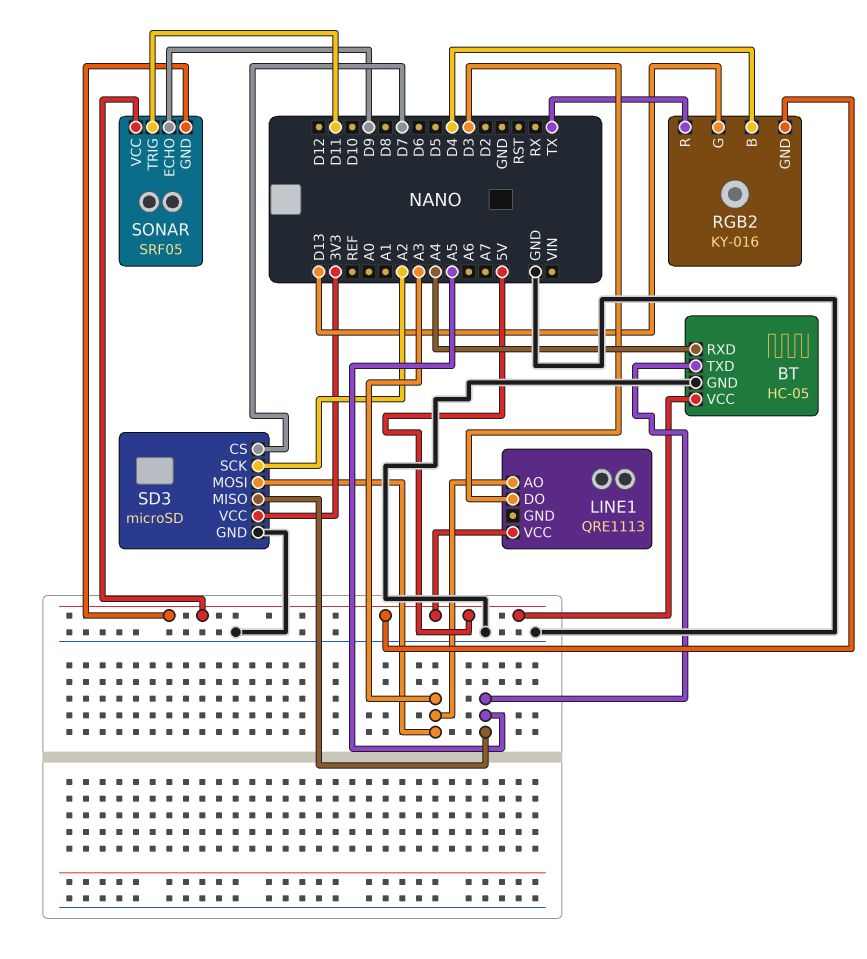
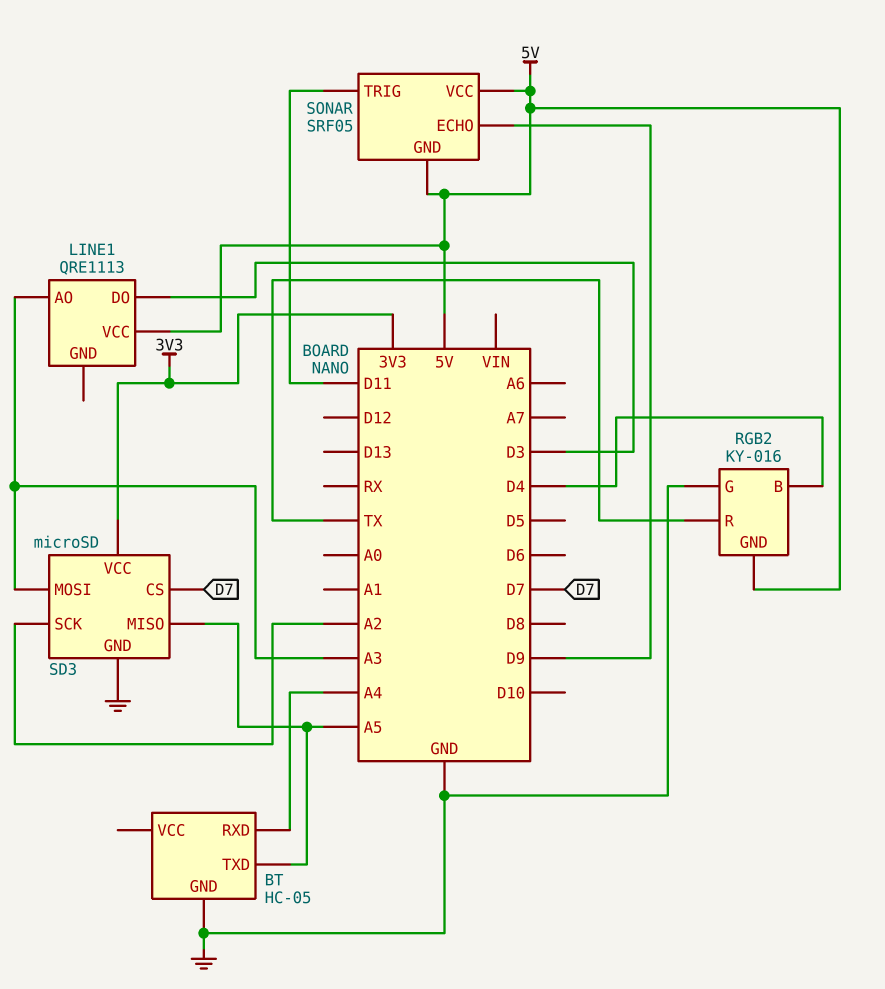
BT pin VCC: 5V -> none
RGB2 pin G: D13 -> GND

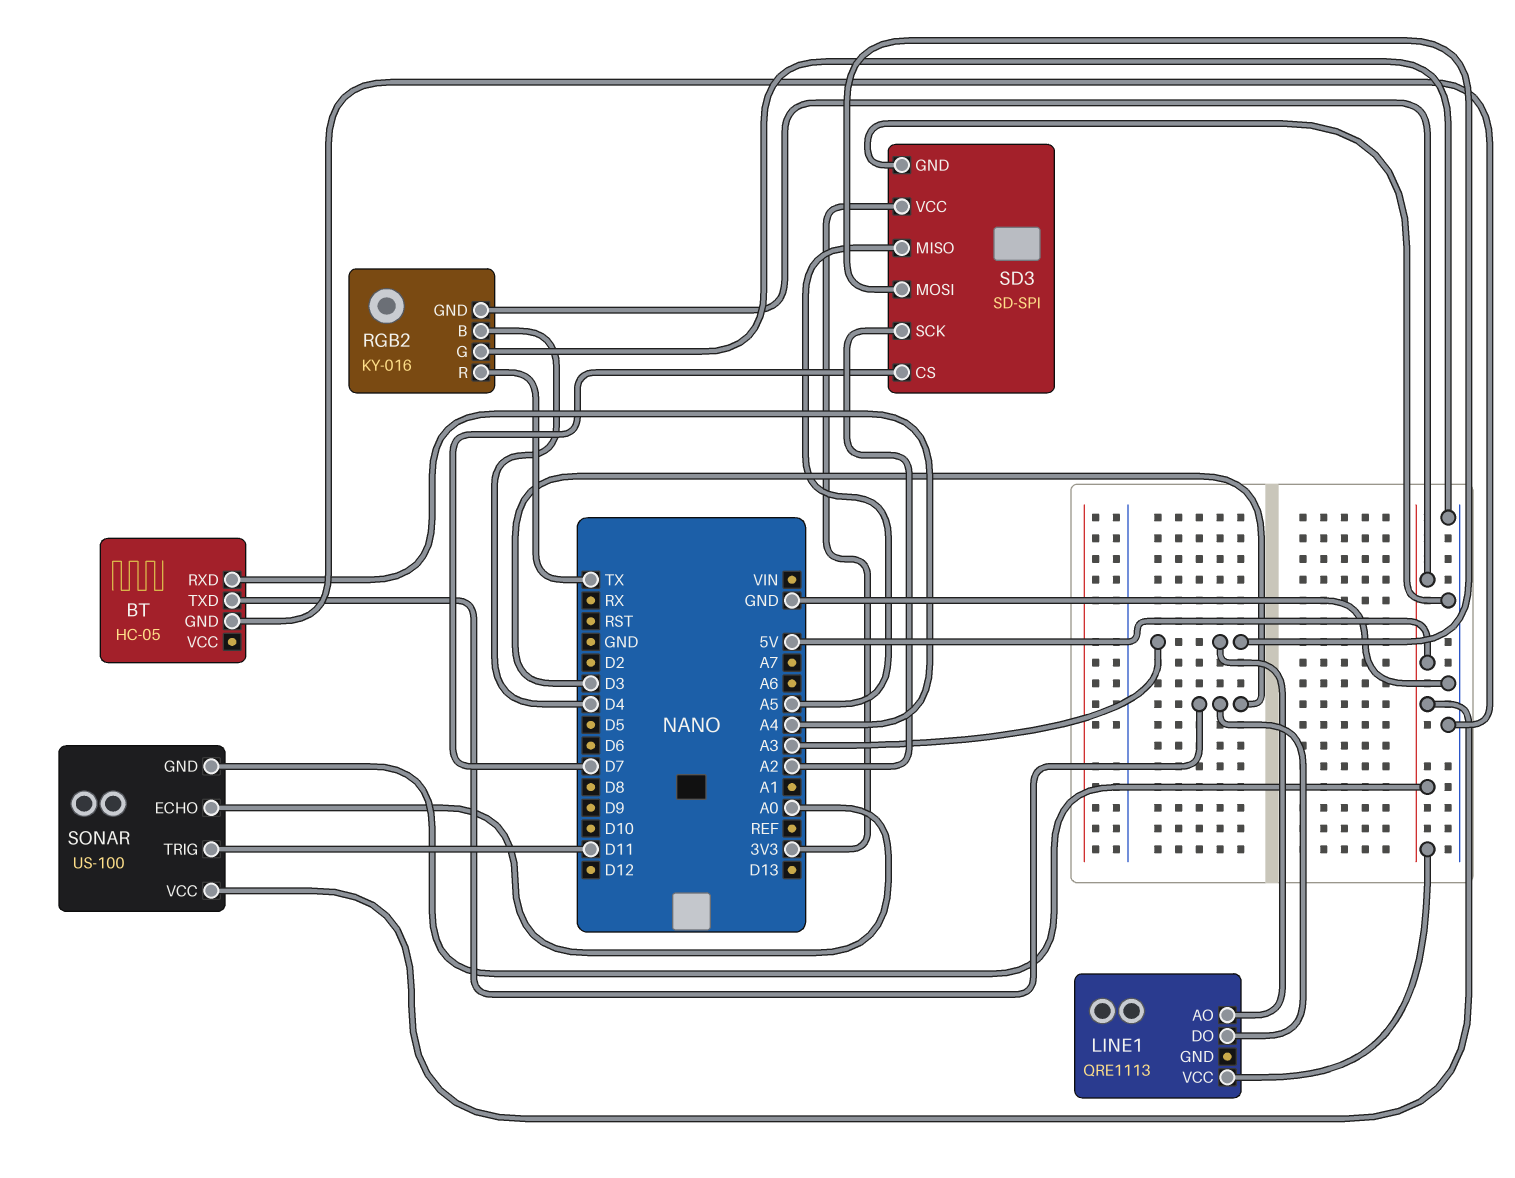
BT pin TXD: A5 -> D3
SD3: microSD -> SD-SPI
SONAR: SRF05 -> US-100
SONAR pin ECHO: D9 -> A0

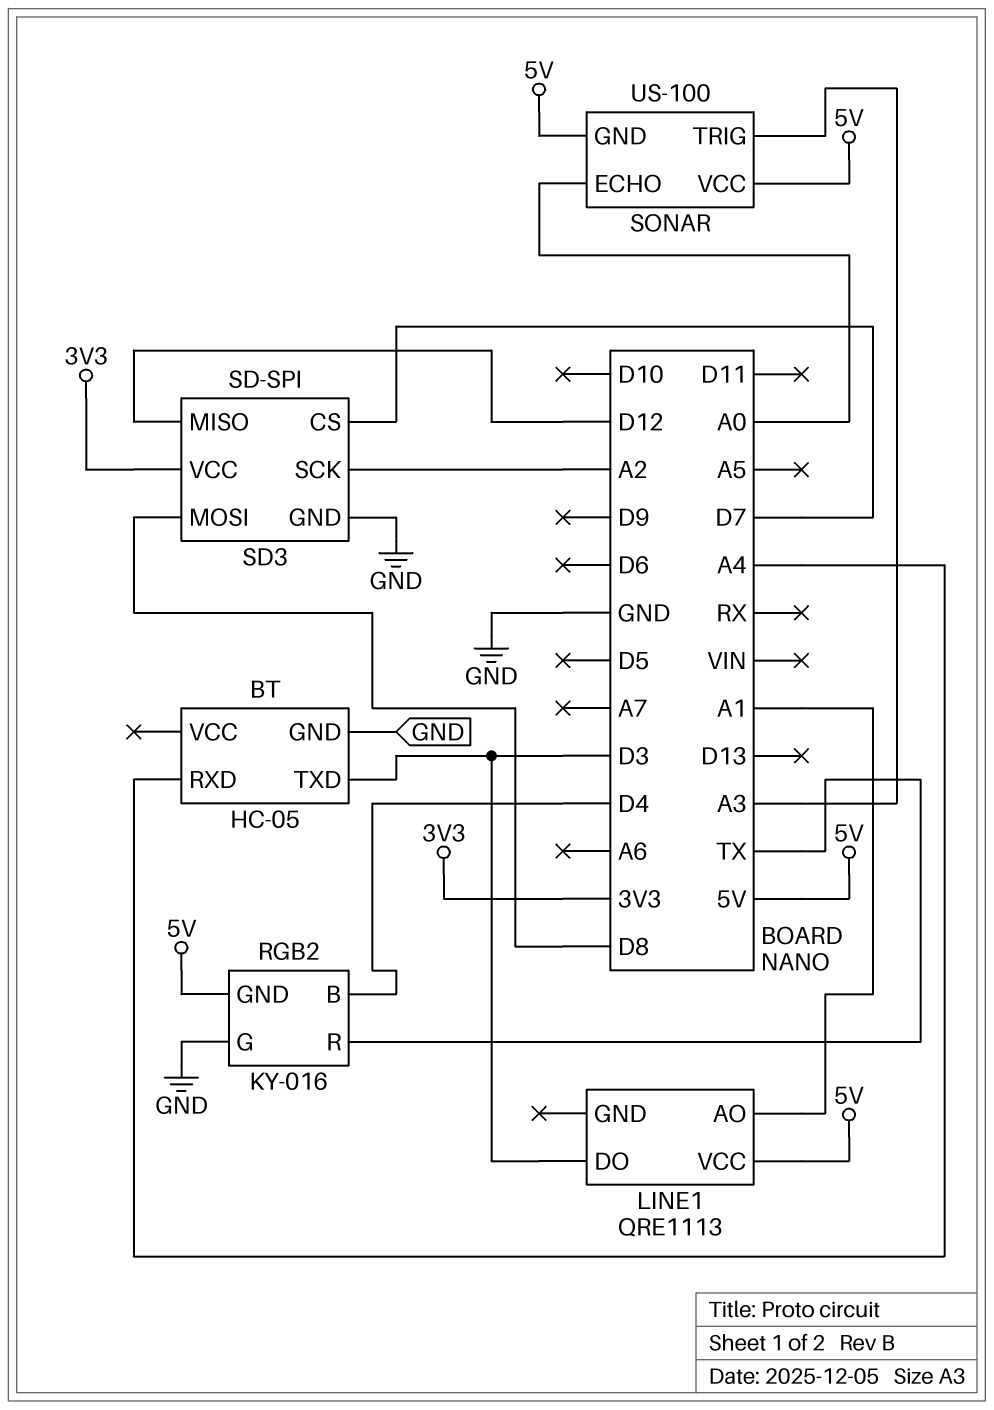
LINE1 pin AO: A3 -> A1
SD3 pin MISO: A5 -> D12
SD3 pin MOSI: A3 -> D8
SONAR pin TRIG: D11 -> A3

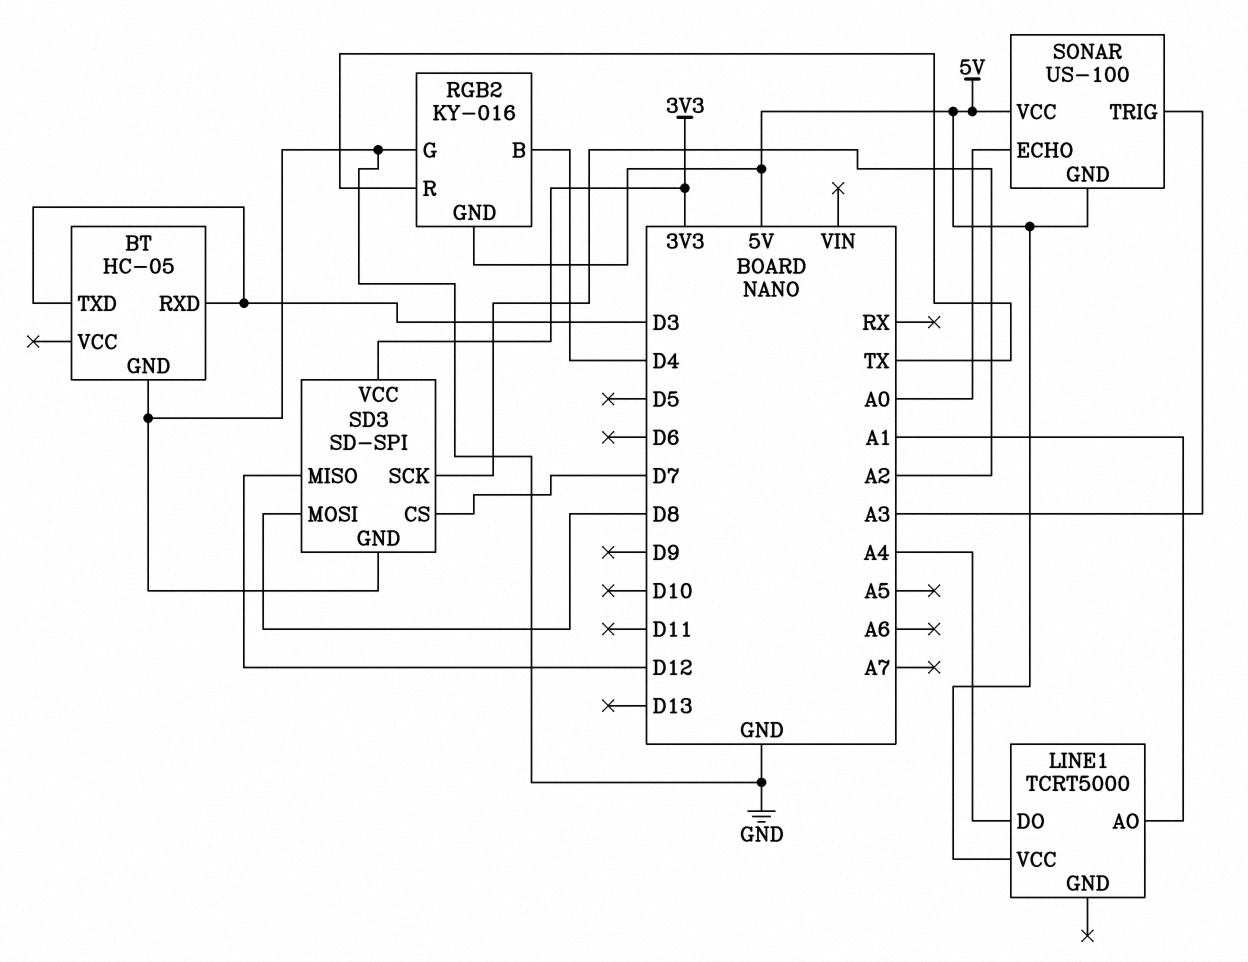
BT pin RXD: A4 -> D3
LINE1: QRE1113 -> TCRT5000
LINE1 pin DO: D3 -> A4

